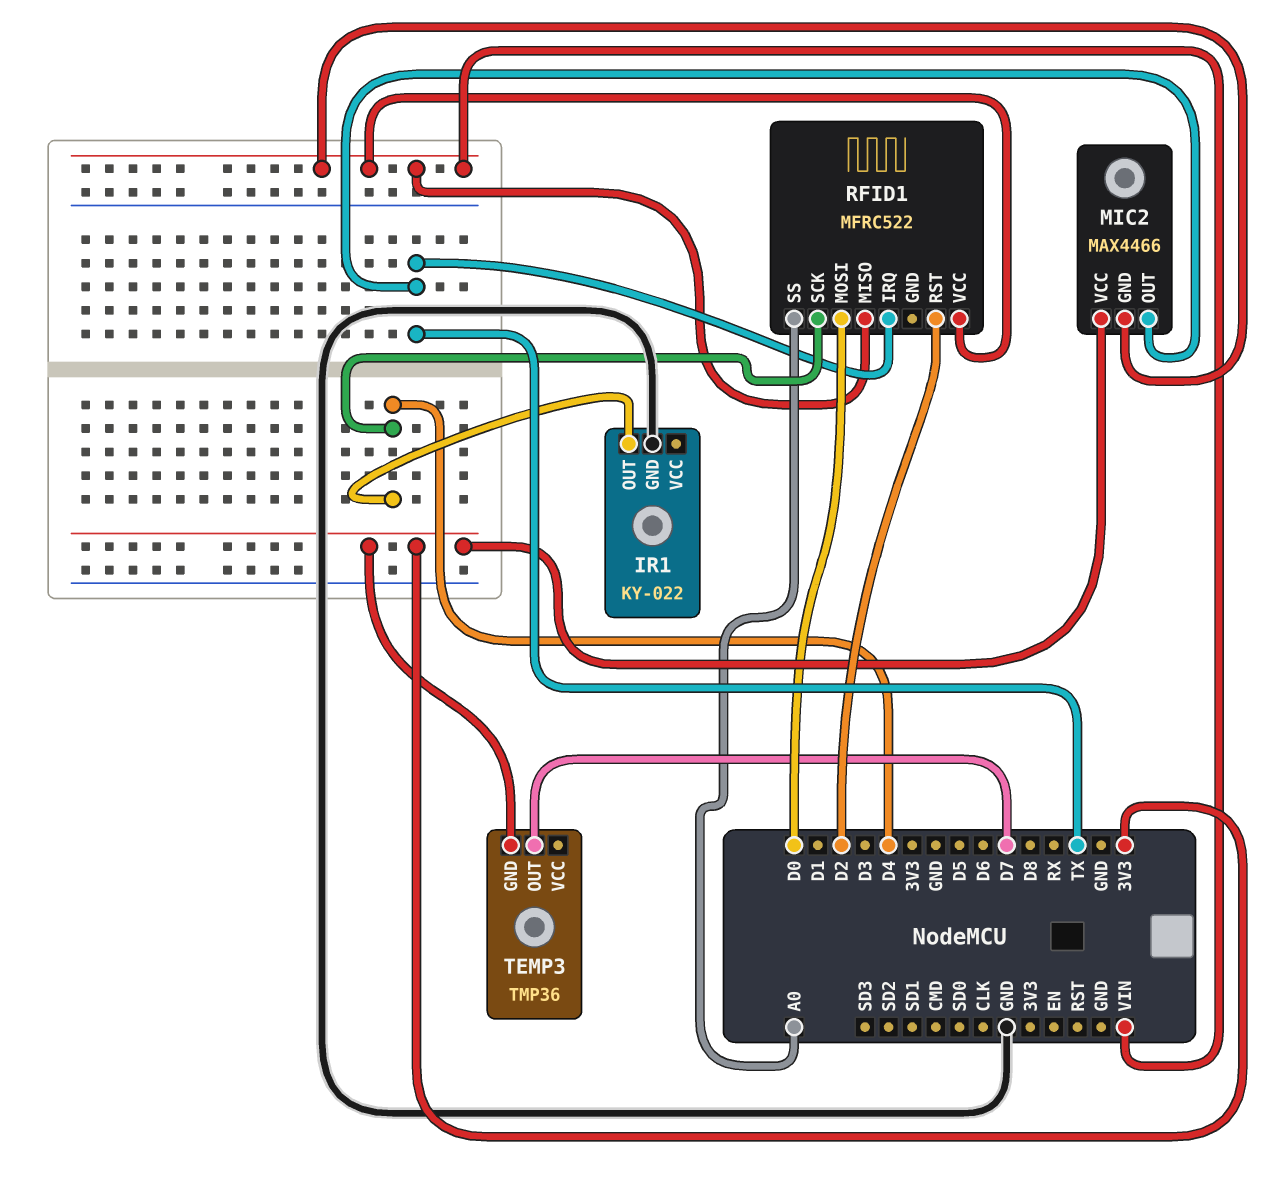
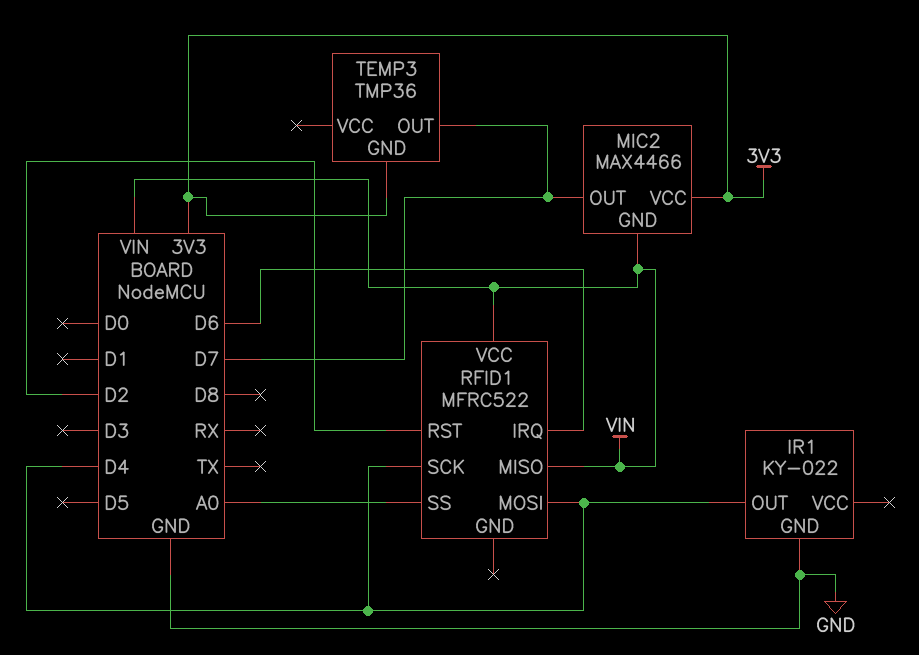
MIC2 pin OUT: TX -> D7
RFID1 pin IRQ: TX -> D6
RFID1 pin MOSI: D0 -> D4

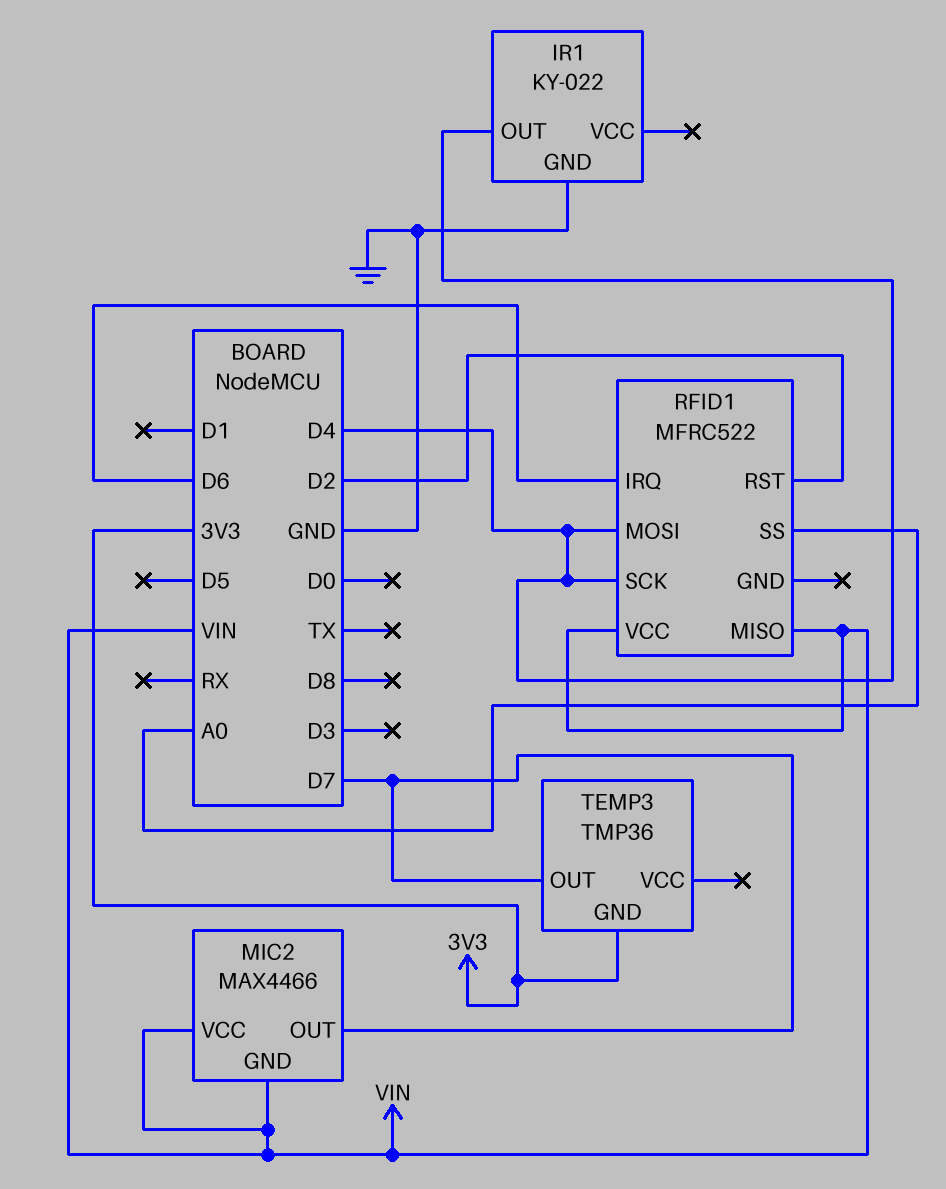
MIC2 pin VCC: 3V3 -> VIN

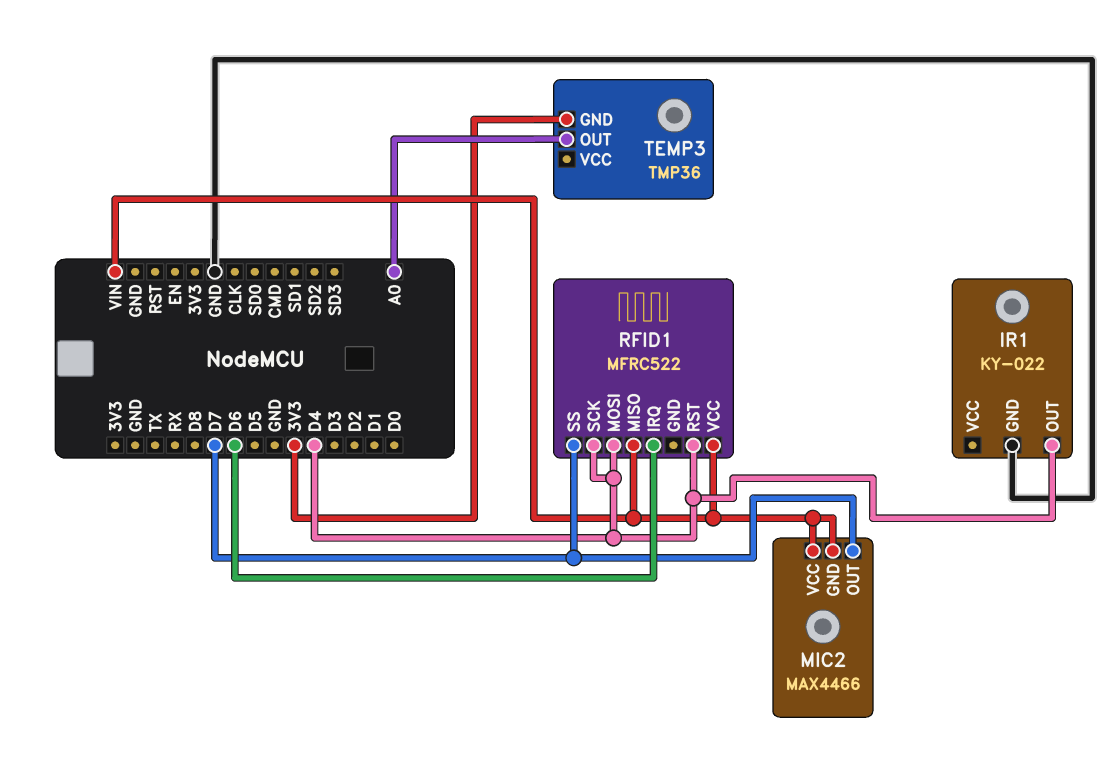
RFID1 pin RST: D2 -> D4
RFID1 pin SS: A0 -> D7
TEMP3 pin OUT: D7 -> A0

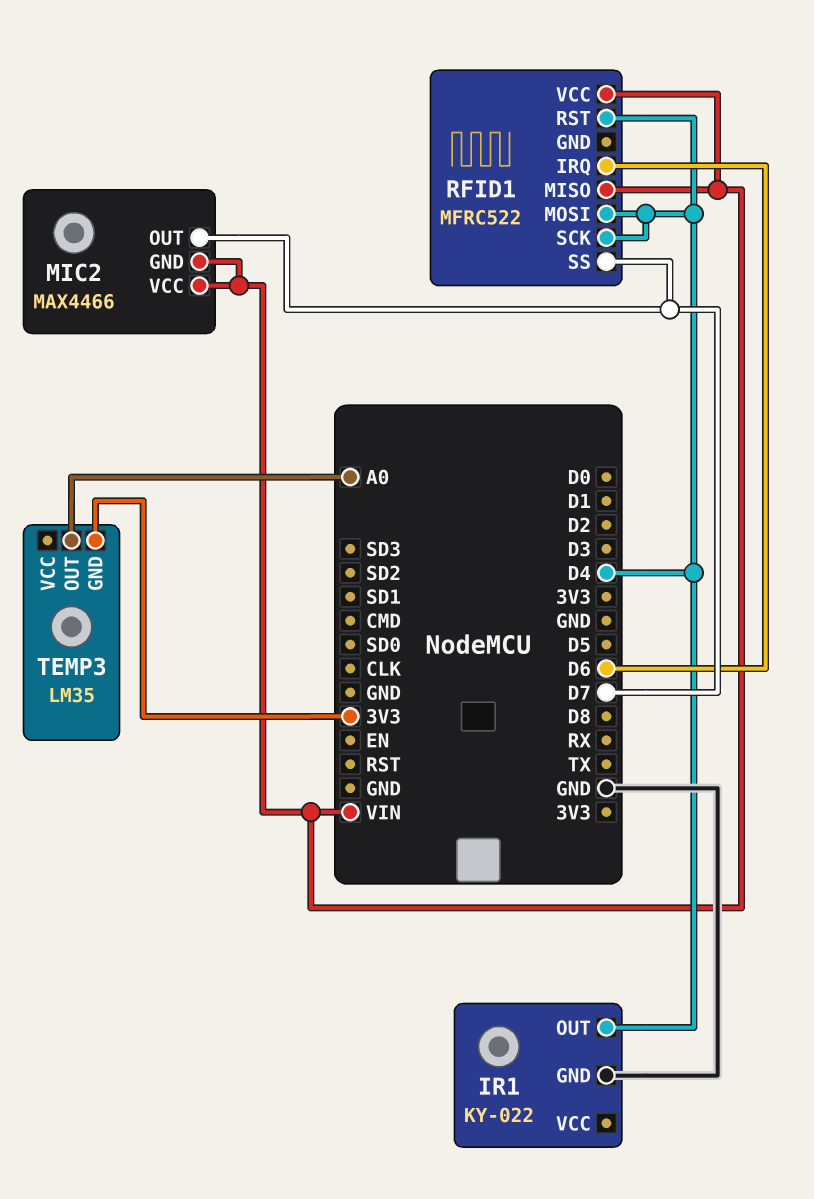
TEMP3: TMP36 -> LM35

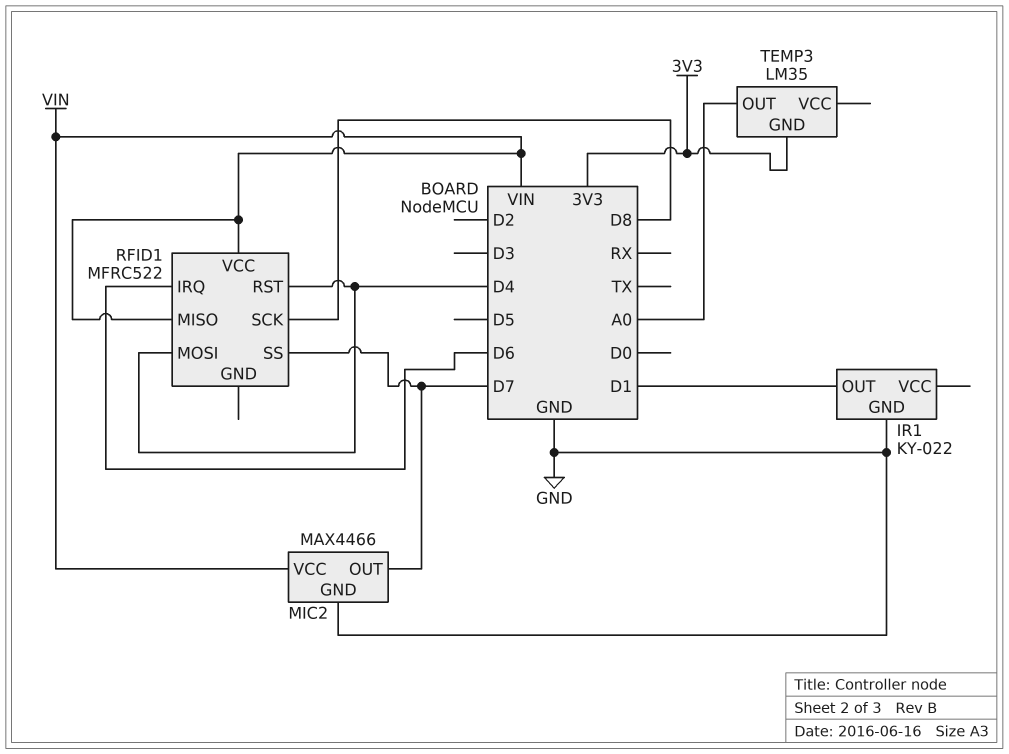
IR1 pin OUT: D4 -> D1
MIC2 pin GND: VIN -> GND
RFID1 pin SCK: D4 -> D8

